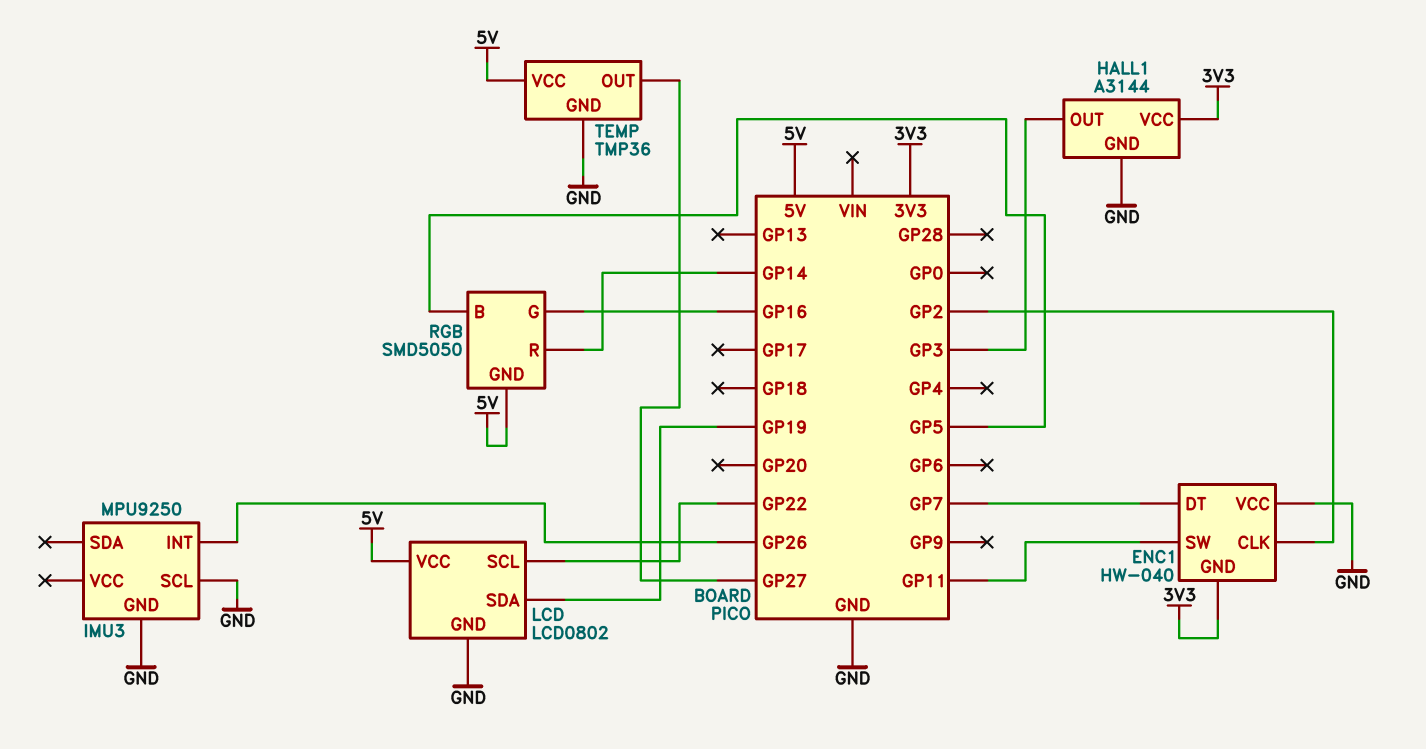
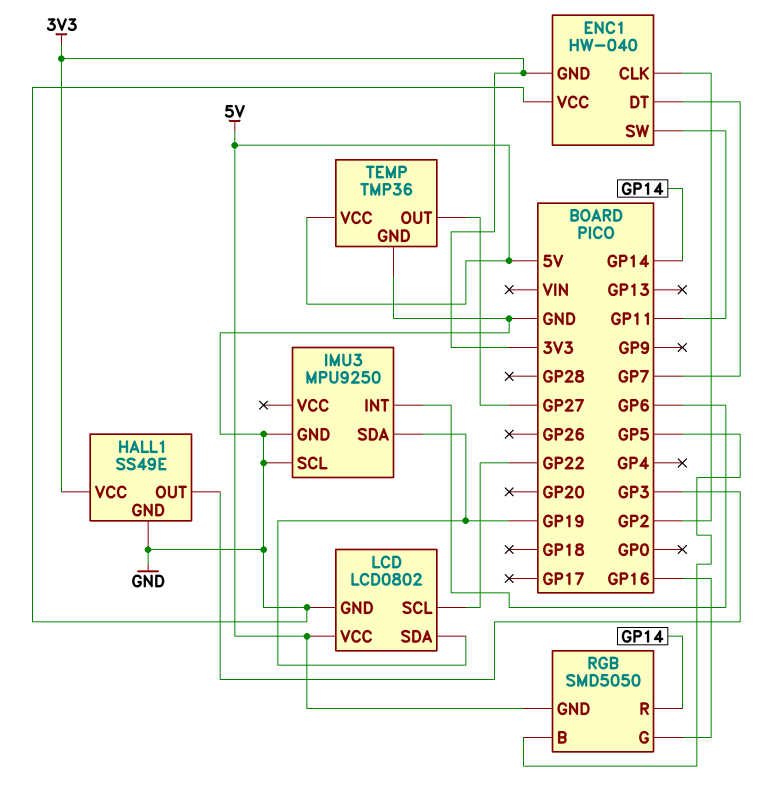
HALL1: A3144 -> SS49E
IMU3 pin INT: GP26 -> GP6
IMU3 pin SDA: none -> GP19

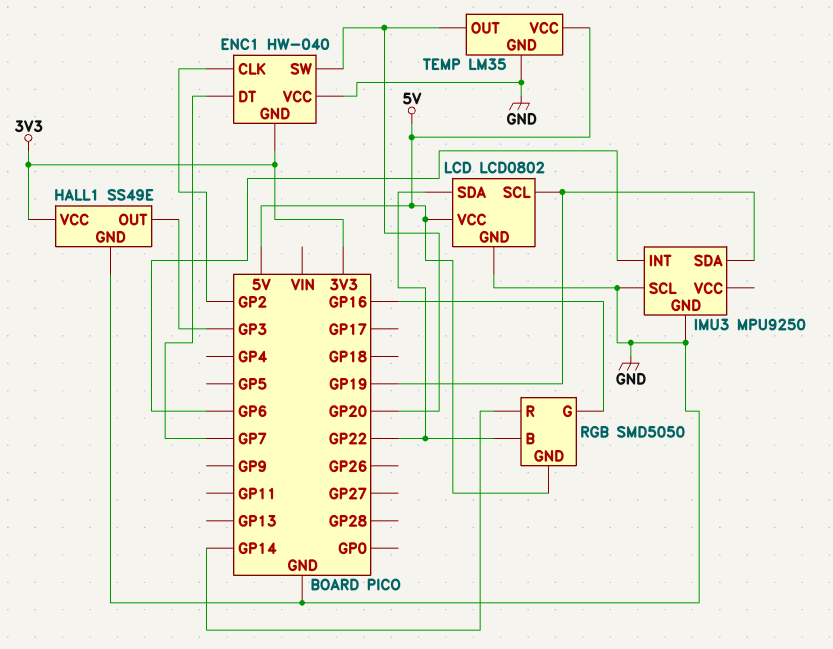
ENC1 pin SW: GP11 -> GP20
LCD pin SCL: GP22 -> GP19
LCD pin SDA: GP19 -> GP22
RGB pin B: GP5 -> GP22
TEMP: TMP36 -> LM35
TEMP pin OUT: GP27 -> GP20

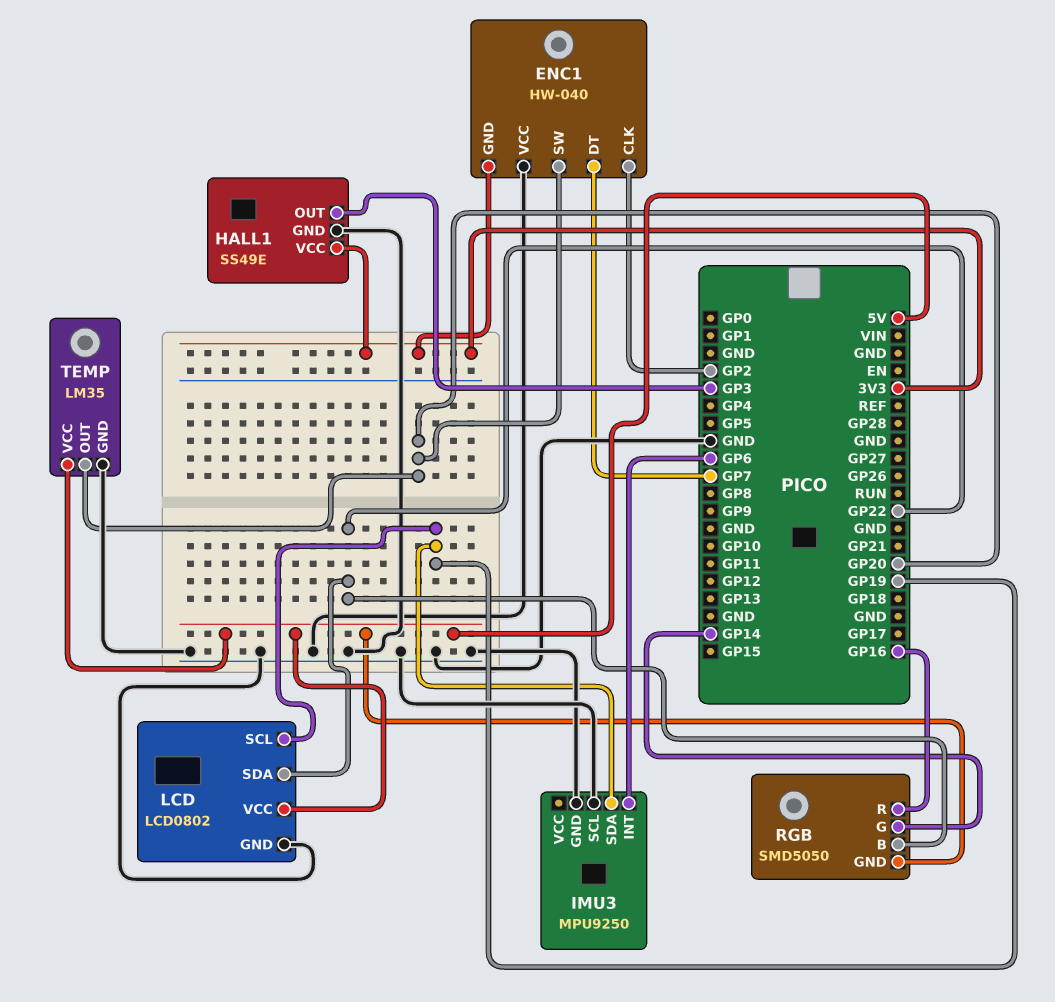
RGB pin G: GP16 -> GP14
RGB pin R: GP14 -> GP16

